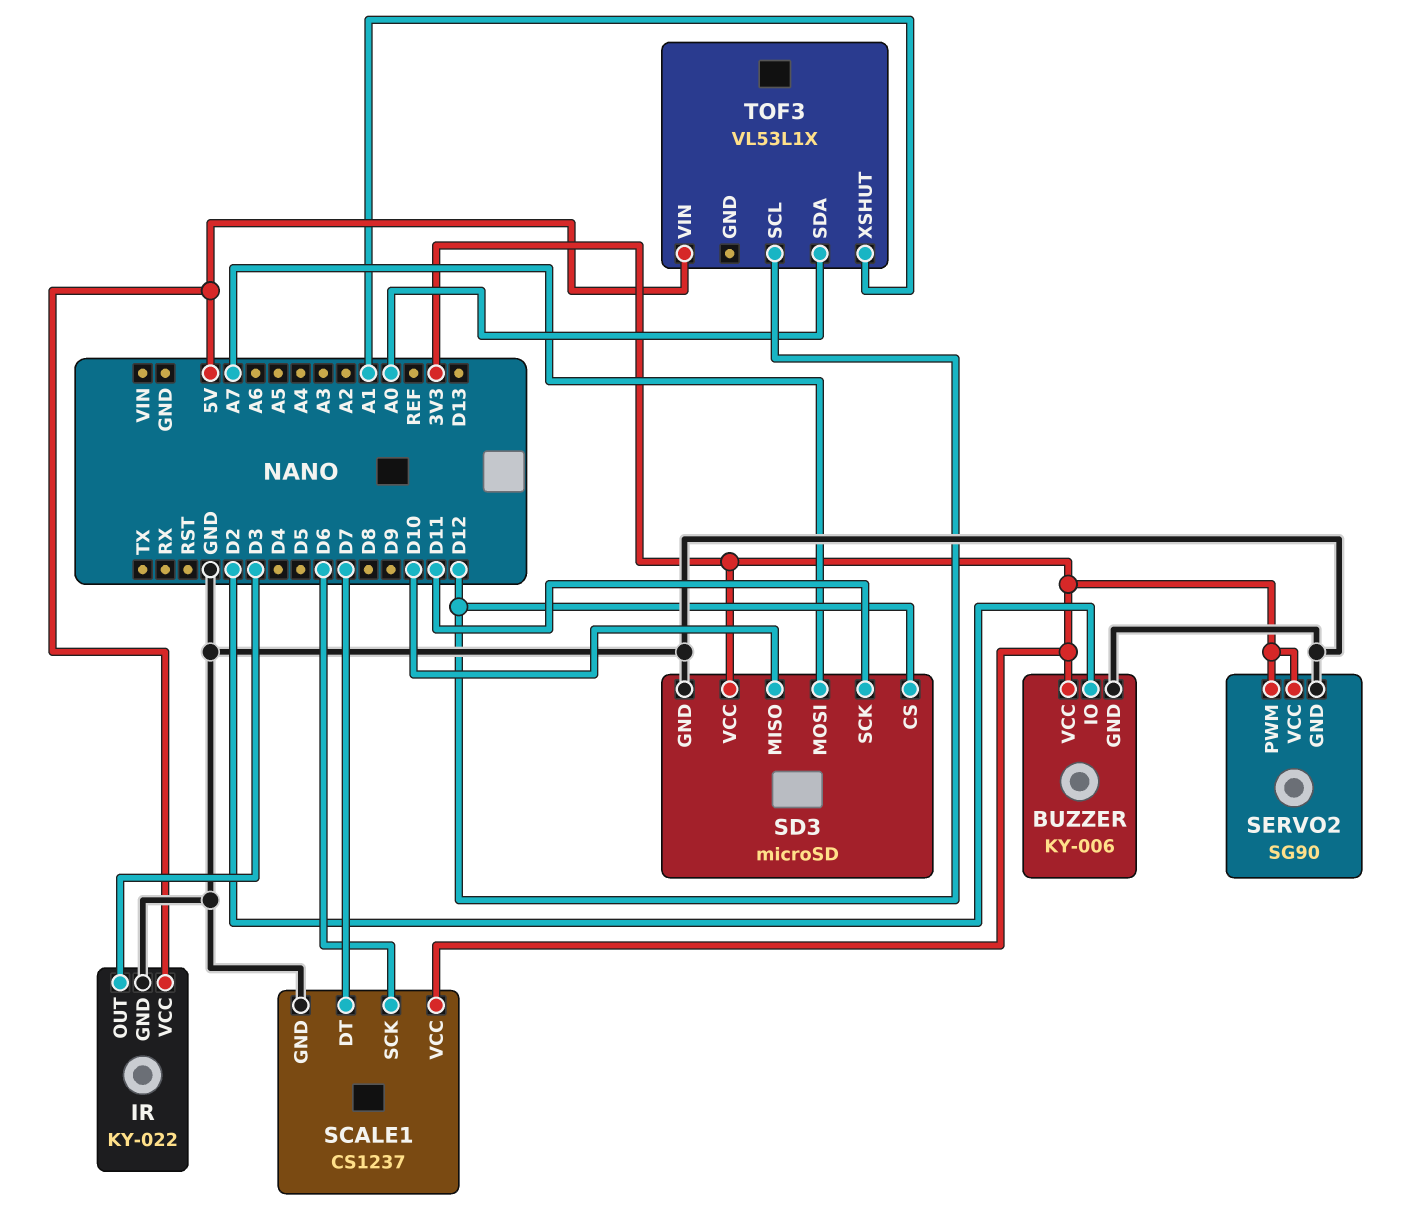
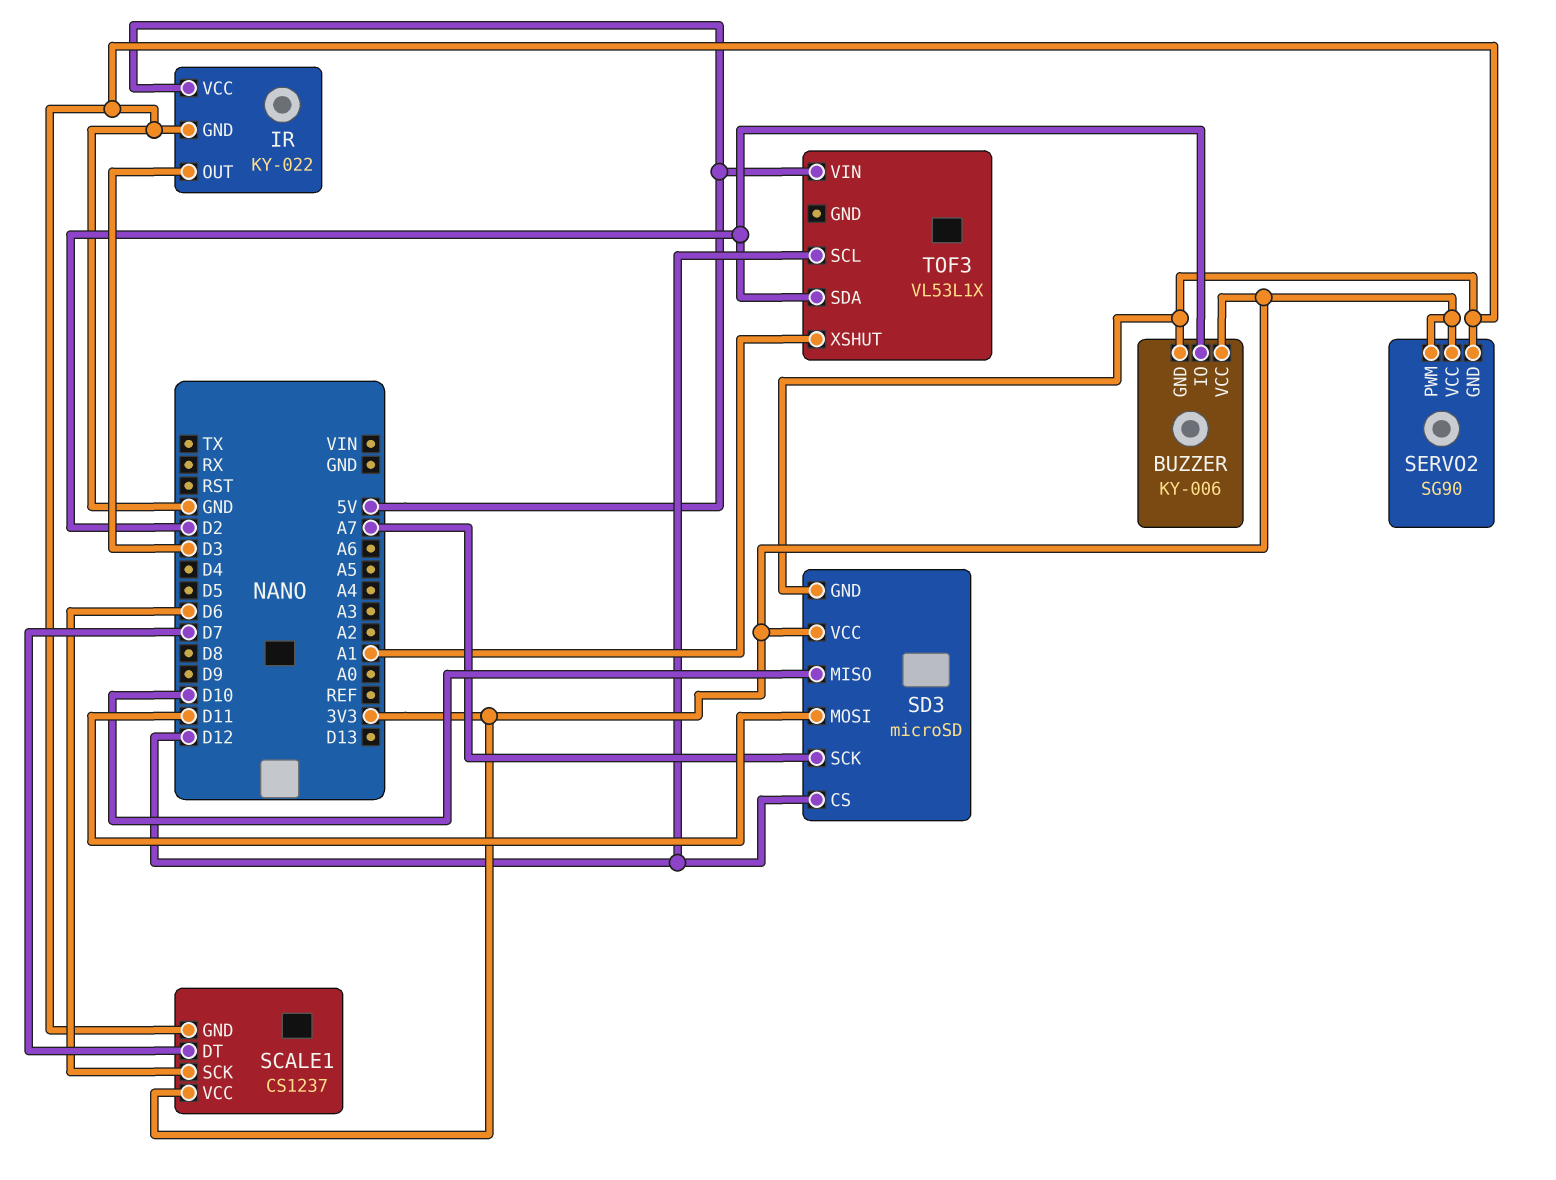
SD3 pin MOSI: A7 -> D11
SD3 pin SCK: D11 -> A7
TOF3 pin SDA: A0 -> D2

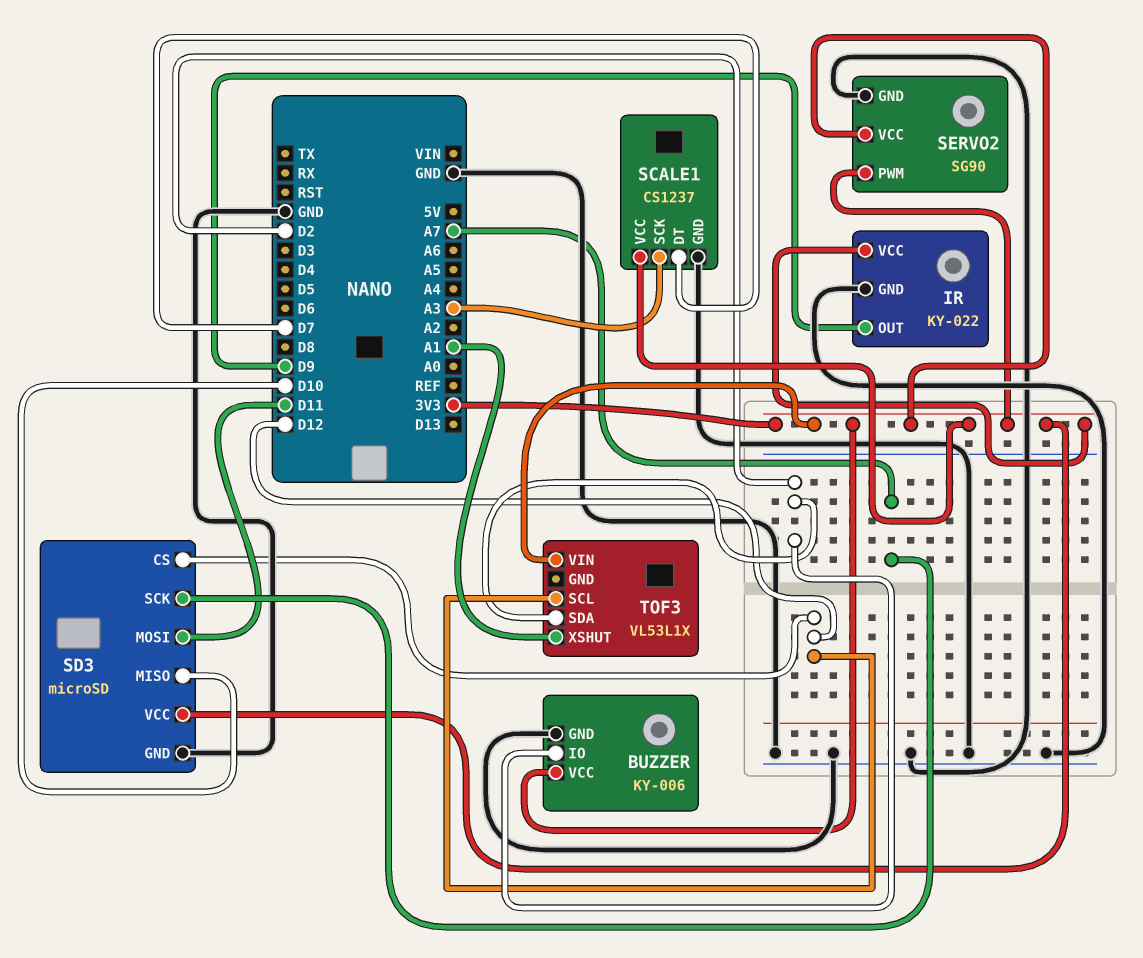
IR pin OUT: D3 -> D9
IR pin VCC: 5V -> 3V3
SCALE1 pin SCK: D6 -> A3
TOF3 pin VIN: 5V -> 3V3

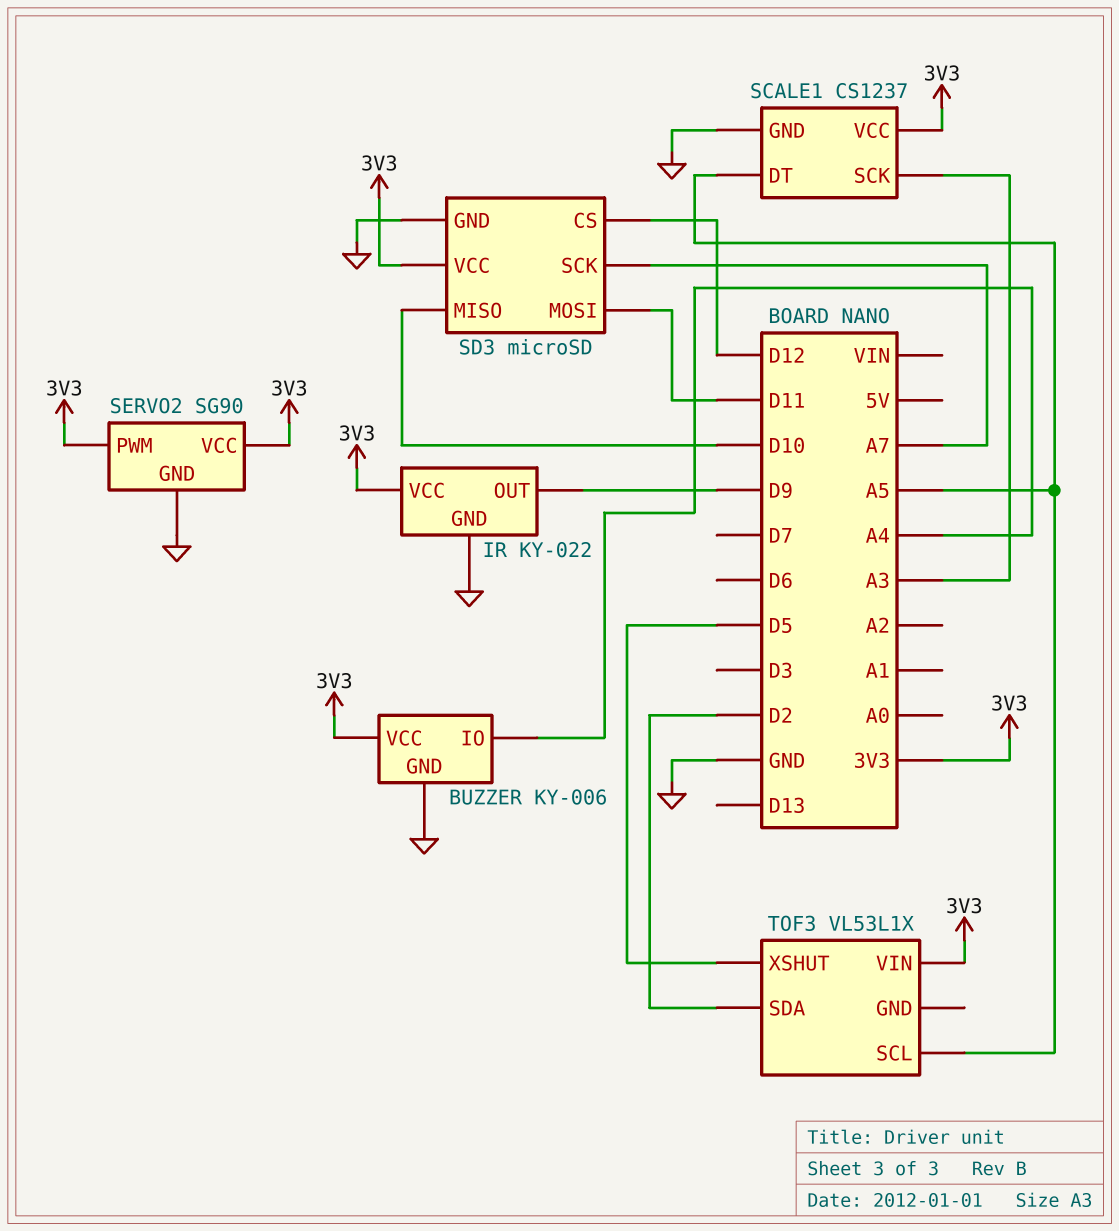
BUZZER pin IO: D2 -> A4
SCALE1 pin DT: D7 -> A5
TOF3 pin SCL: D12 -> A5
TOF3 pin XSHUT: A1 -> D5

